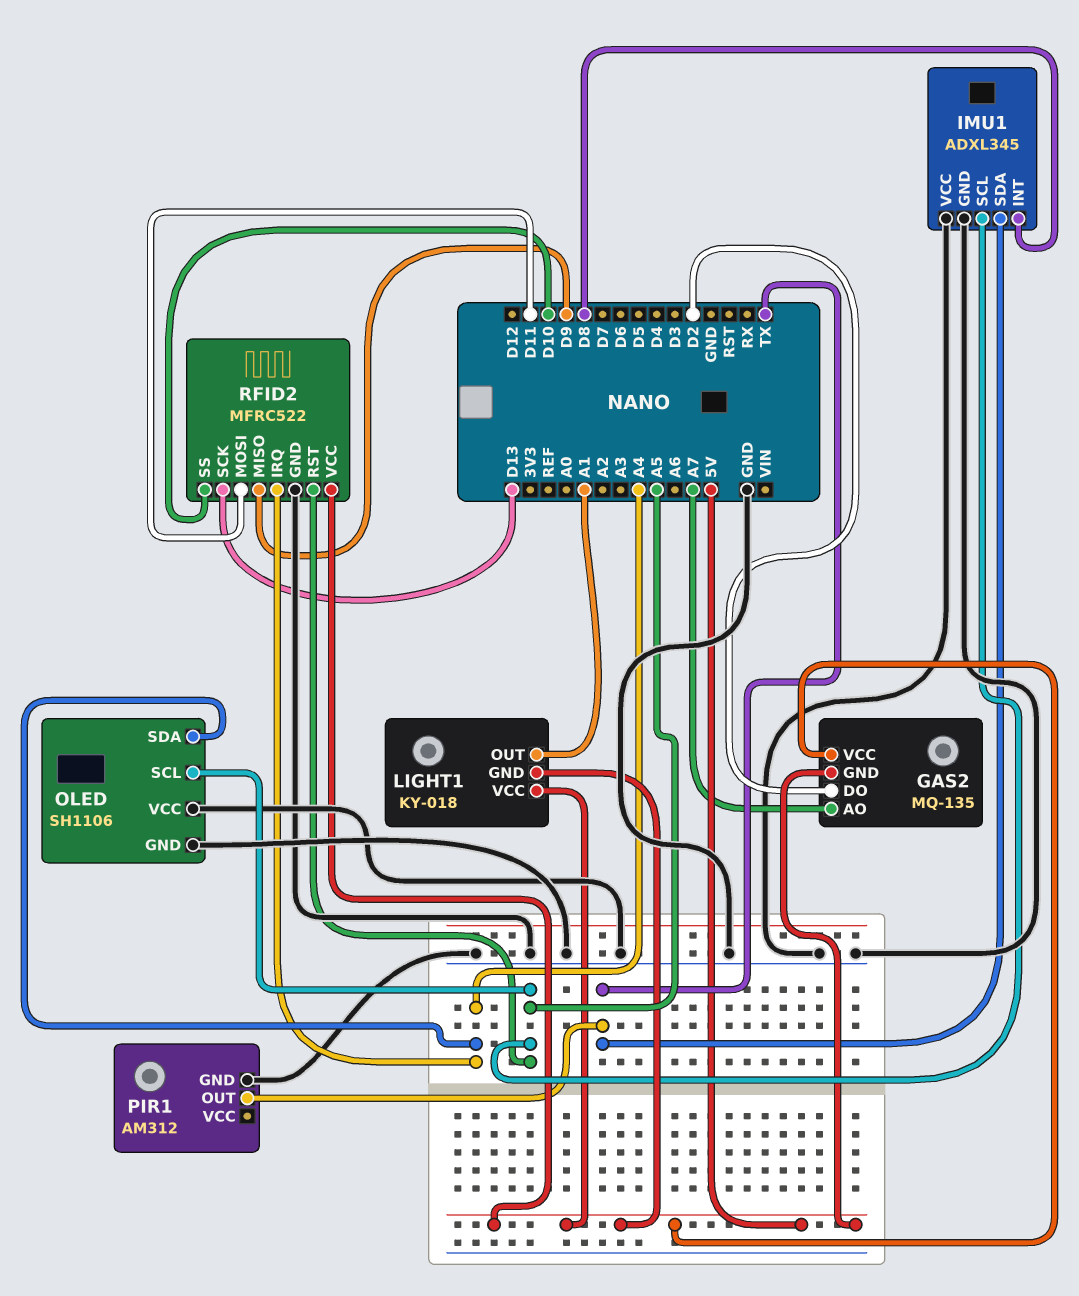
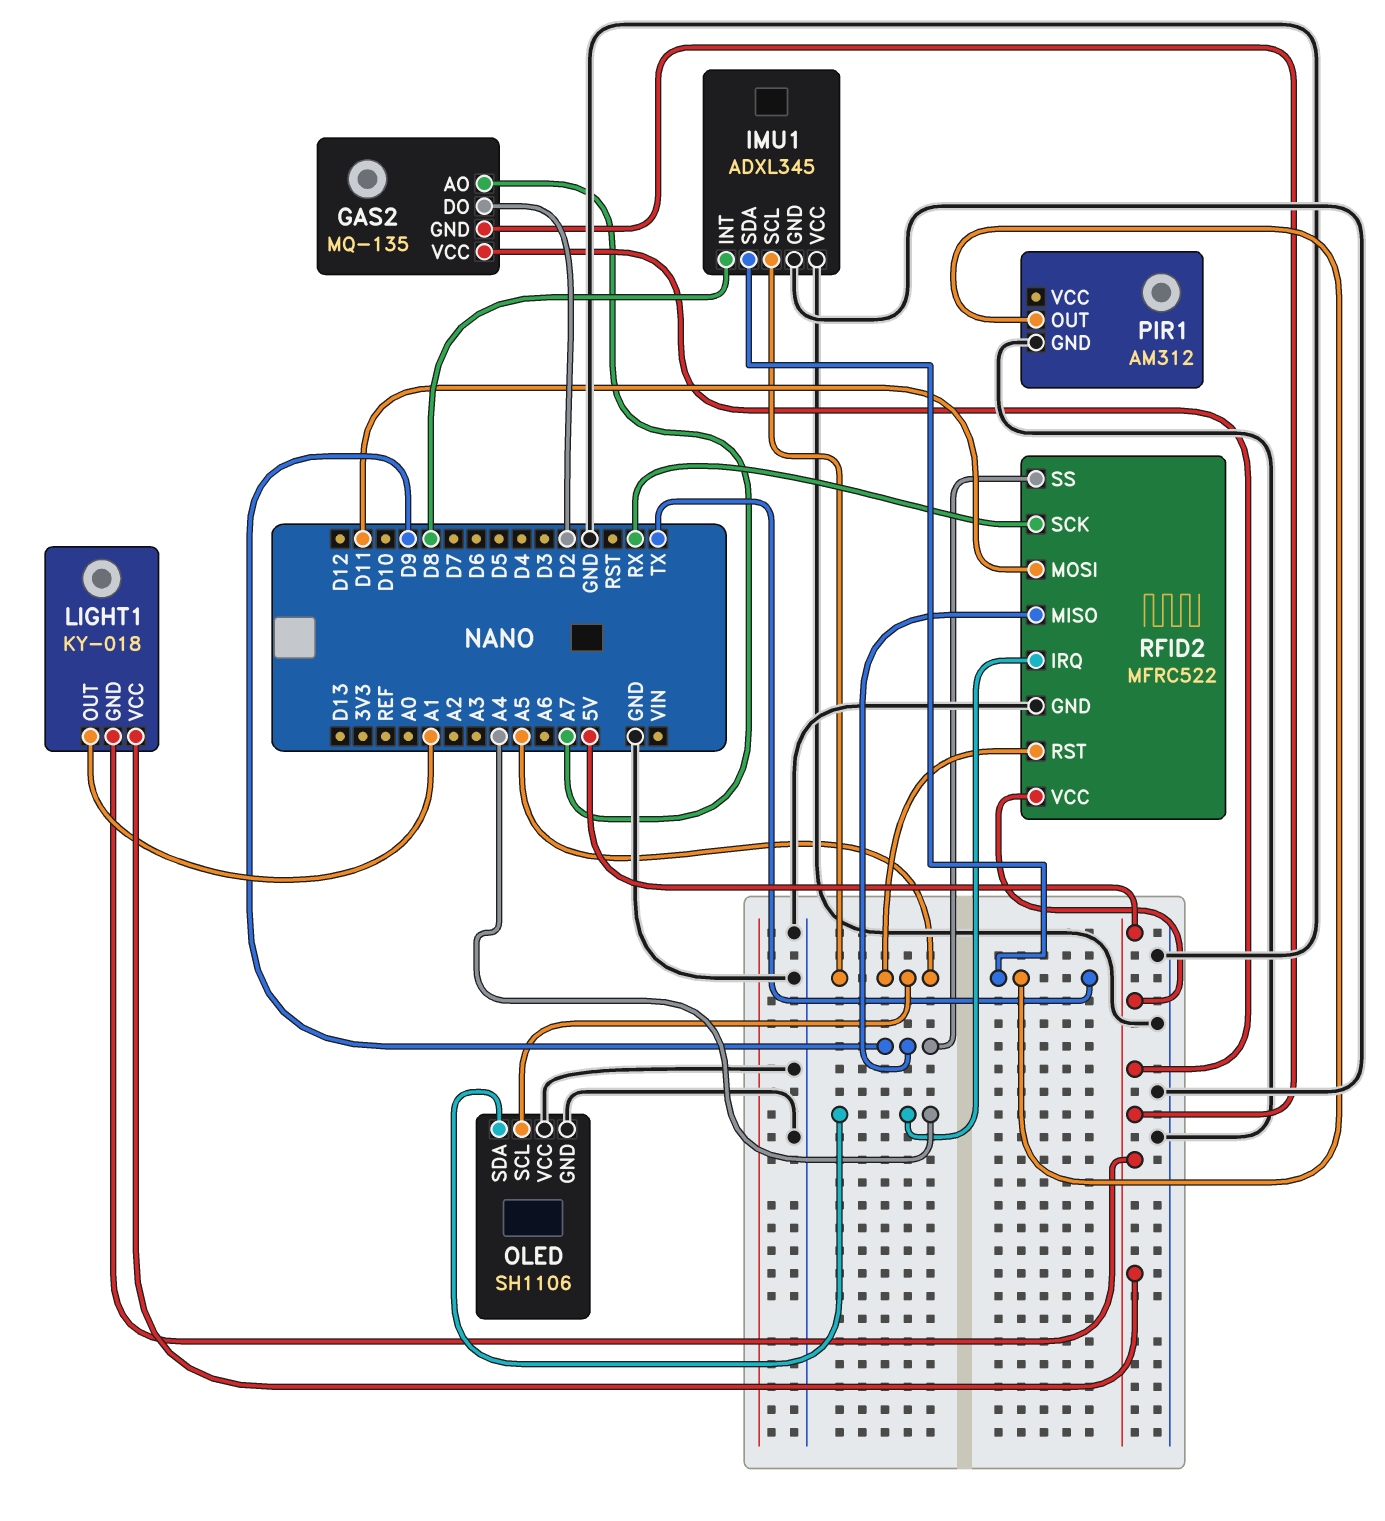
RFID2 pin SCK: D13 -> RX
RFID2 pin SS: D10 -> D9

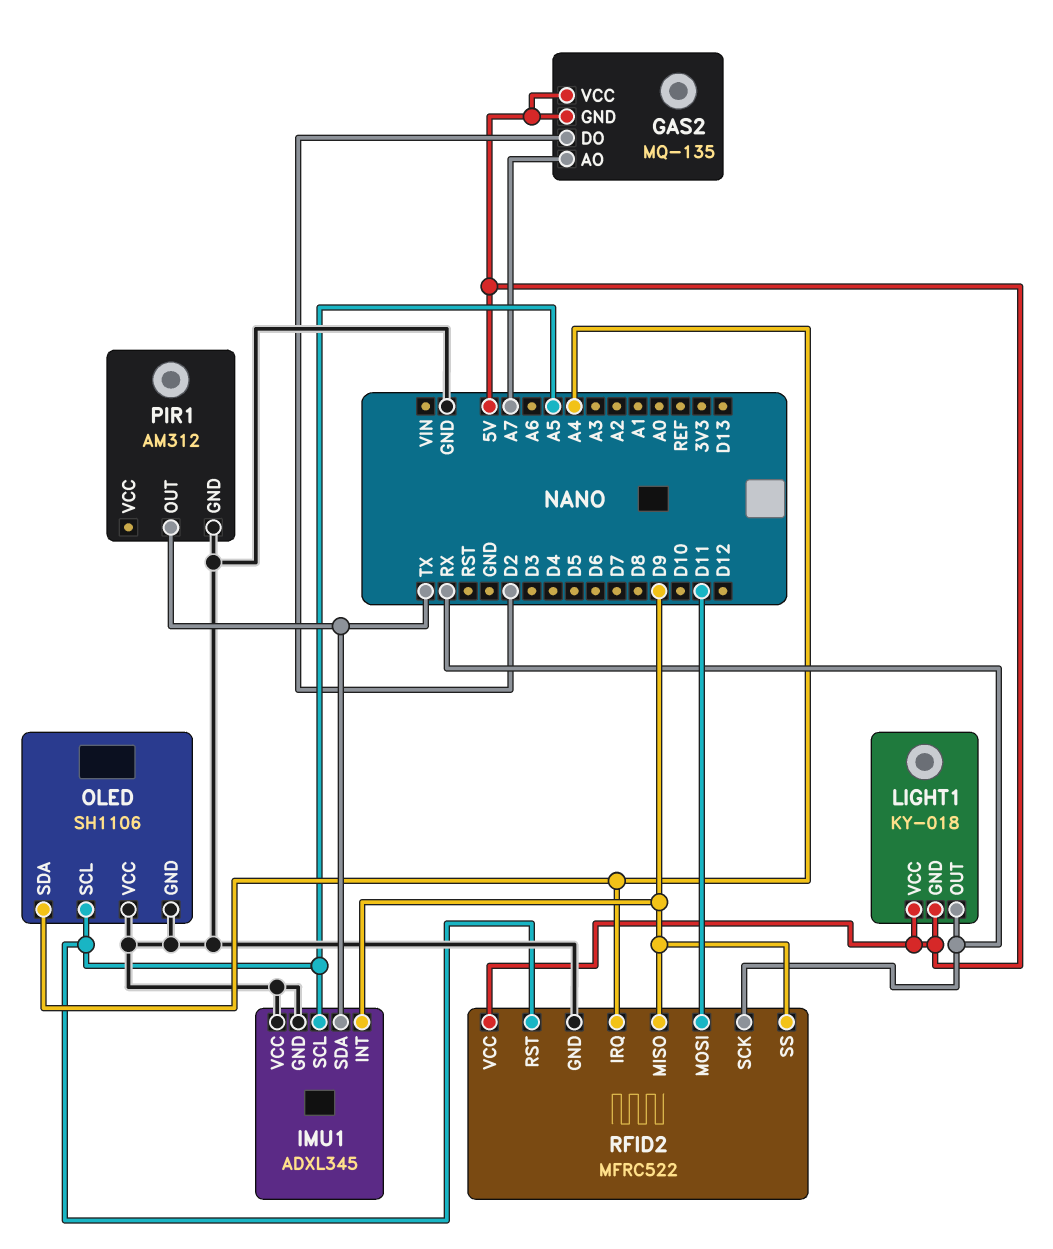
IMU1 pin INT: D8 -> D9
LIGHT1 pin OUT: A1 -> RX

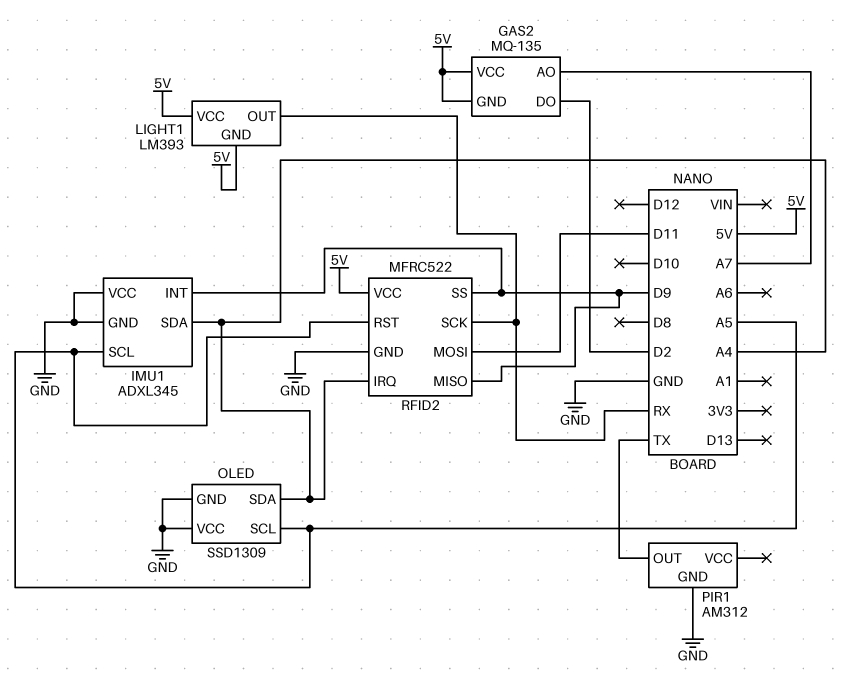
IMU1 pin SDA: TX -> A4
LIGHT1: KY-018 -> LM393
OLED: SH1106 -> SSD1309

